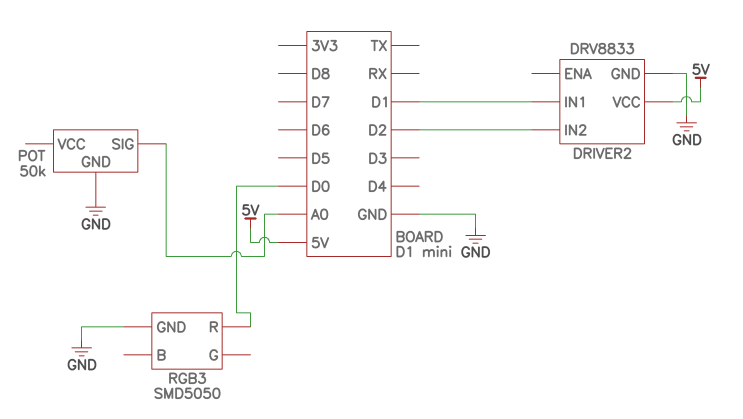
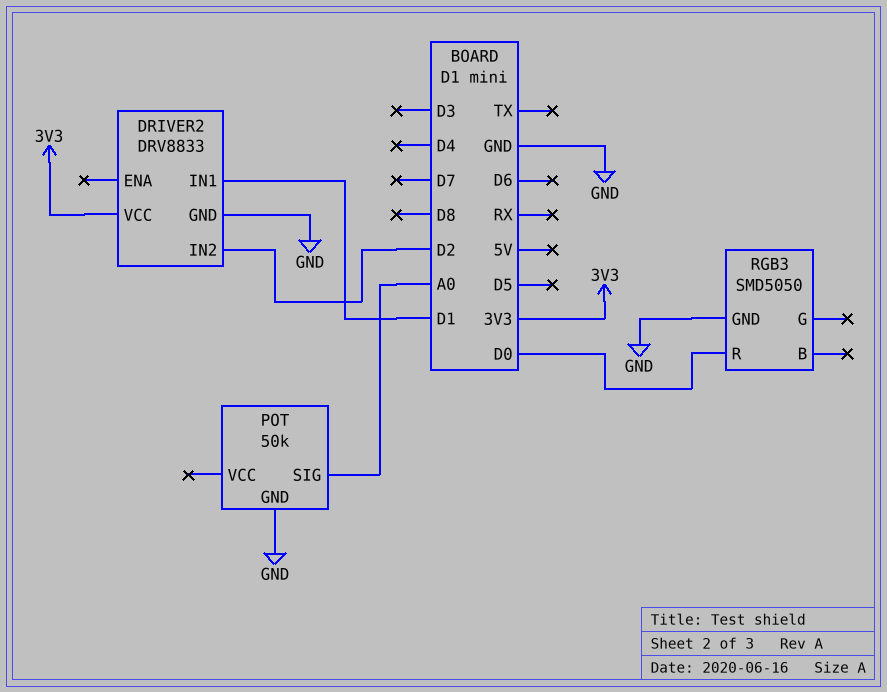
DRIVER2 pin VCC: 5V -> 3V3

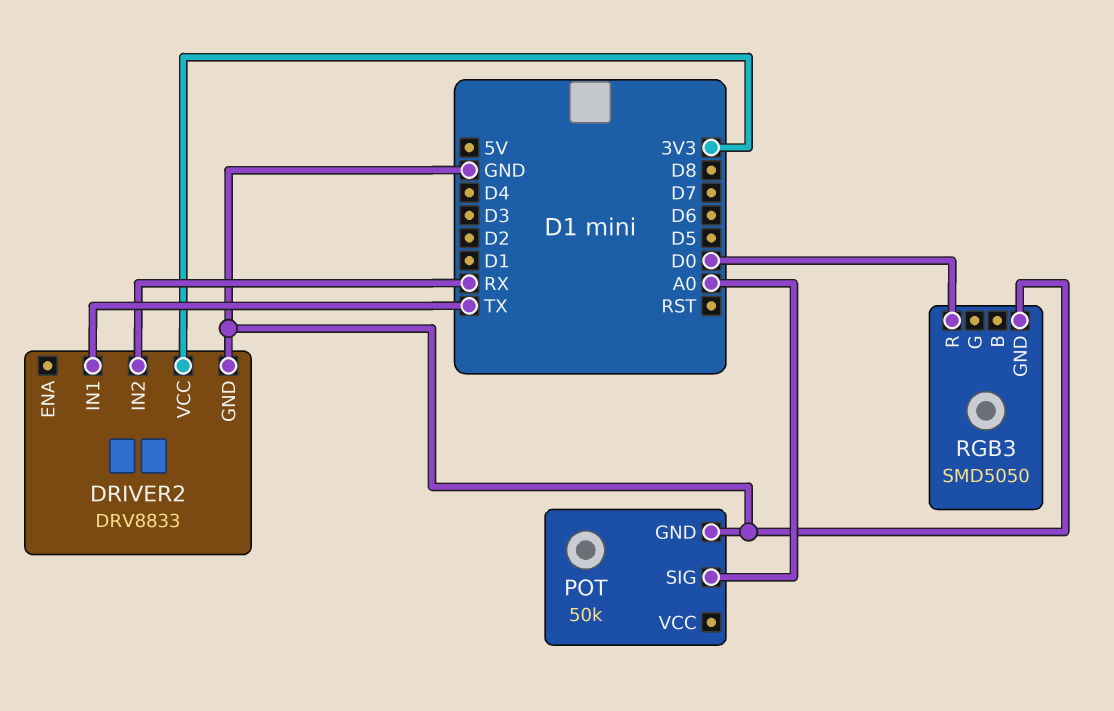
DRIVER2 pin IN1: D1 -> TX
DRIVER2 pin IN2: D2 -> RX

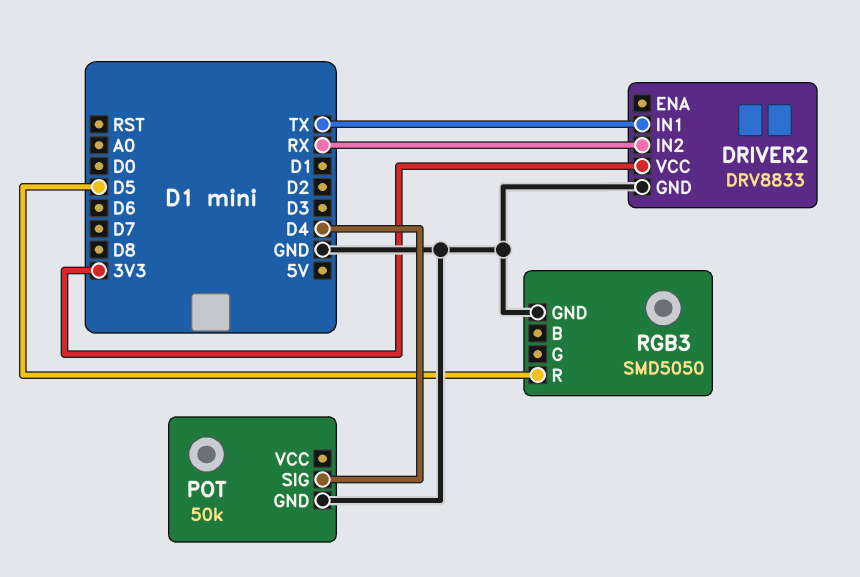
POT pin SIG: A0 -> D4
RGB3 pin R: D0 -> D5

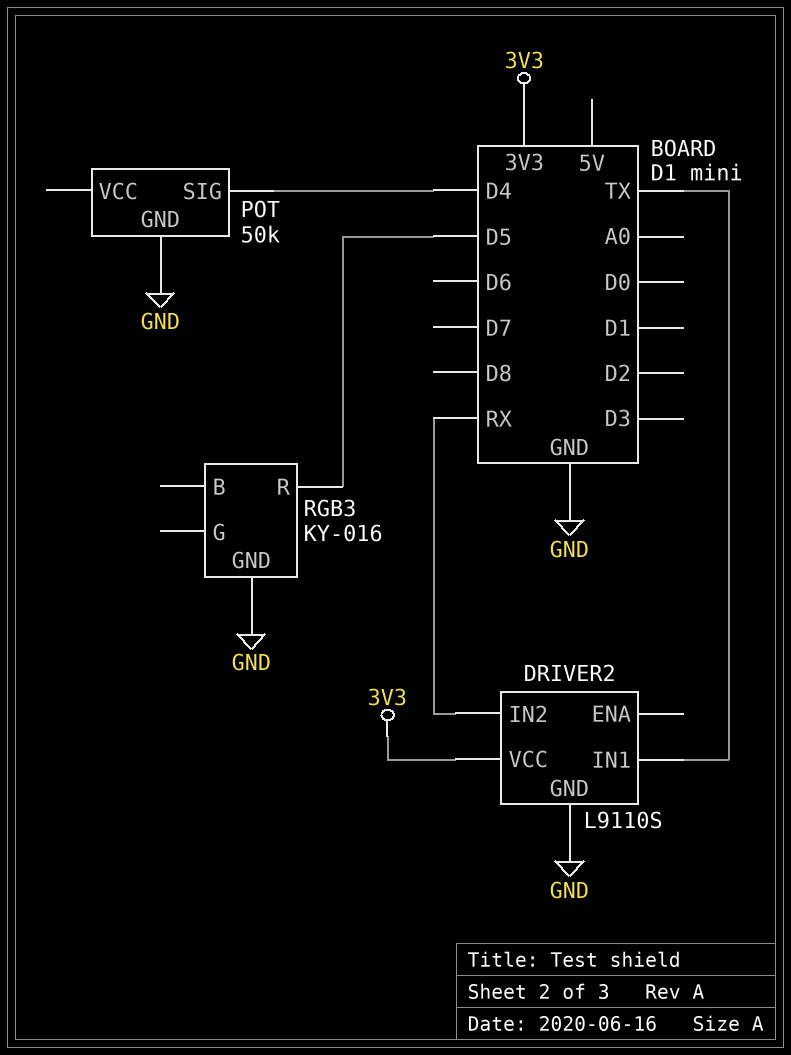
DRIVER2: DRV8833 -> L9110S
RGB3: SMD5050 -> KY-016

